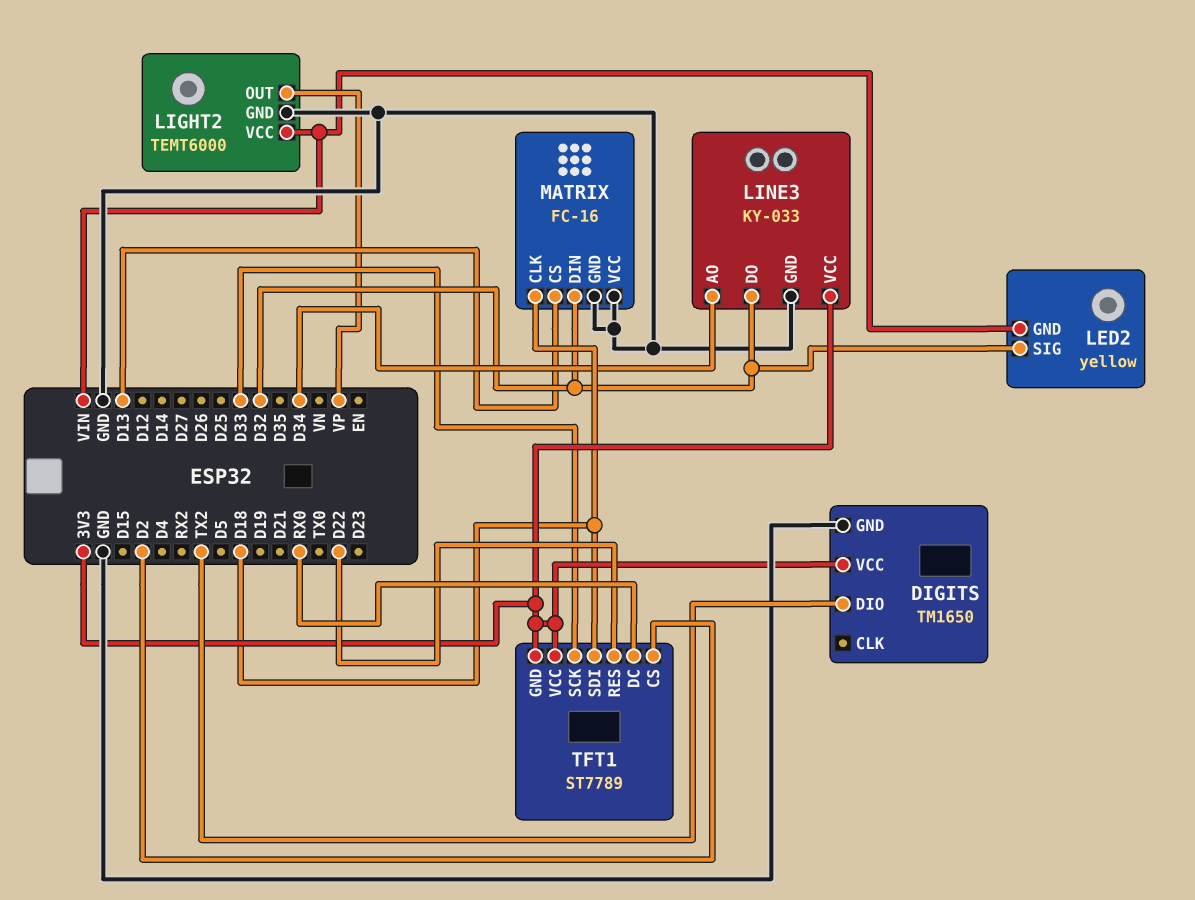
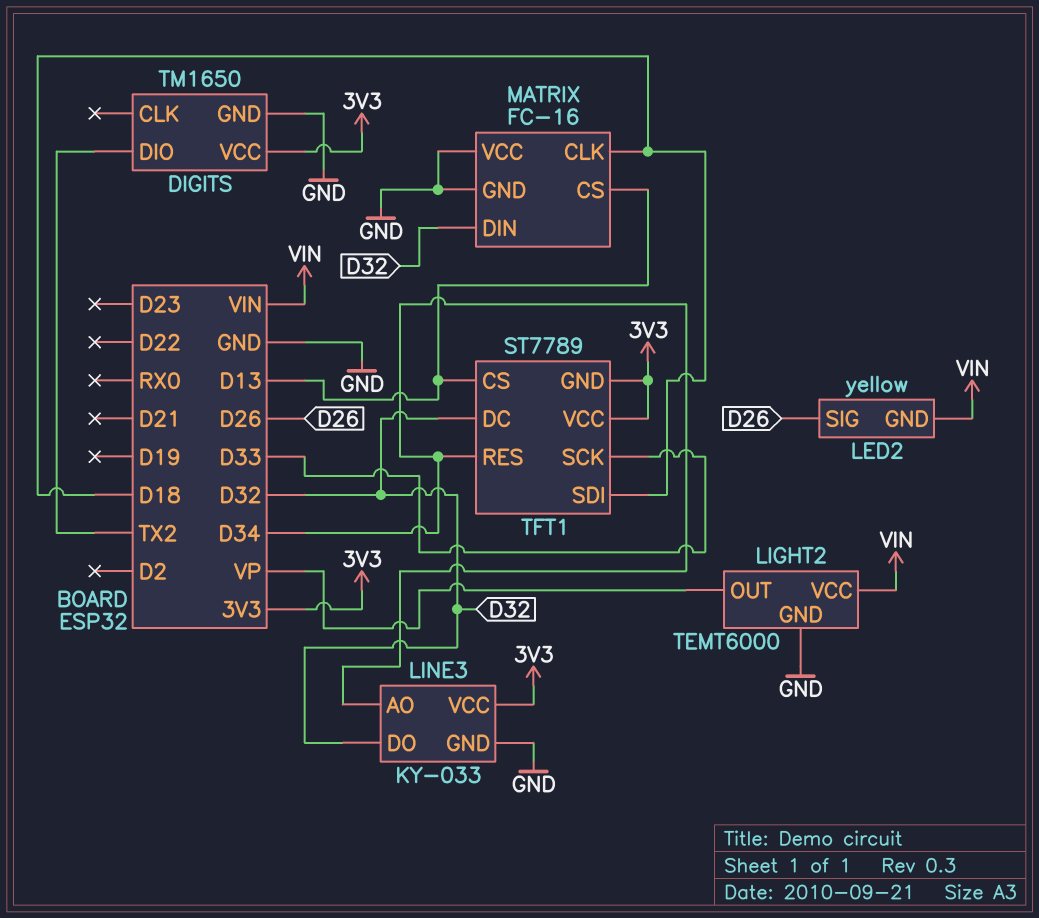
LED2 pin SIG: D32 -> D26
TFT1 pin CS: D2 -> D13
TFT1 pin DC: RX0 -> D32
TFT1 pin RES: D22 -> D34

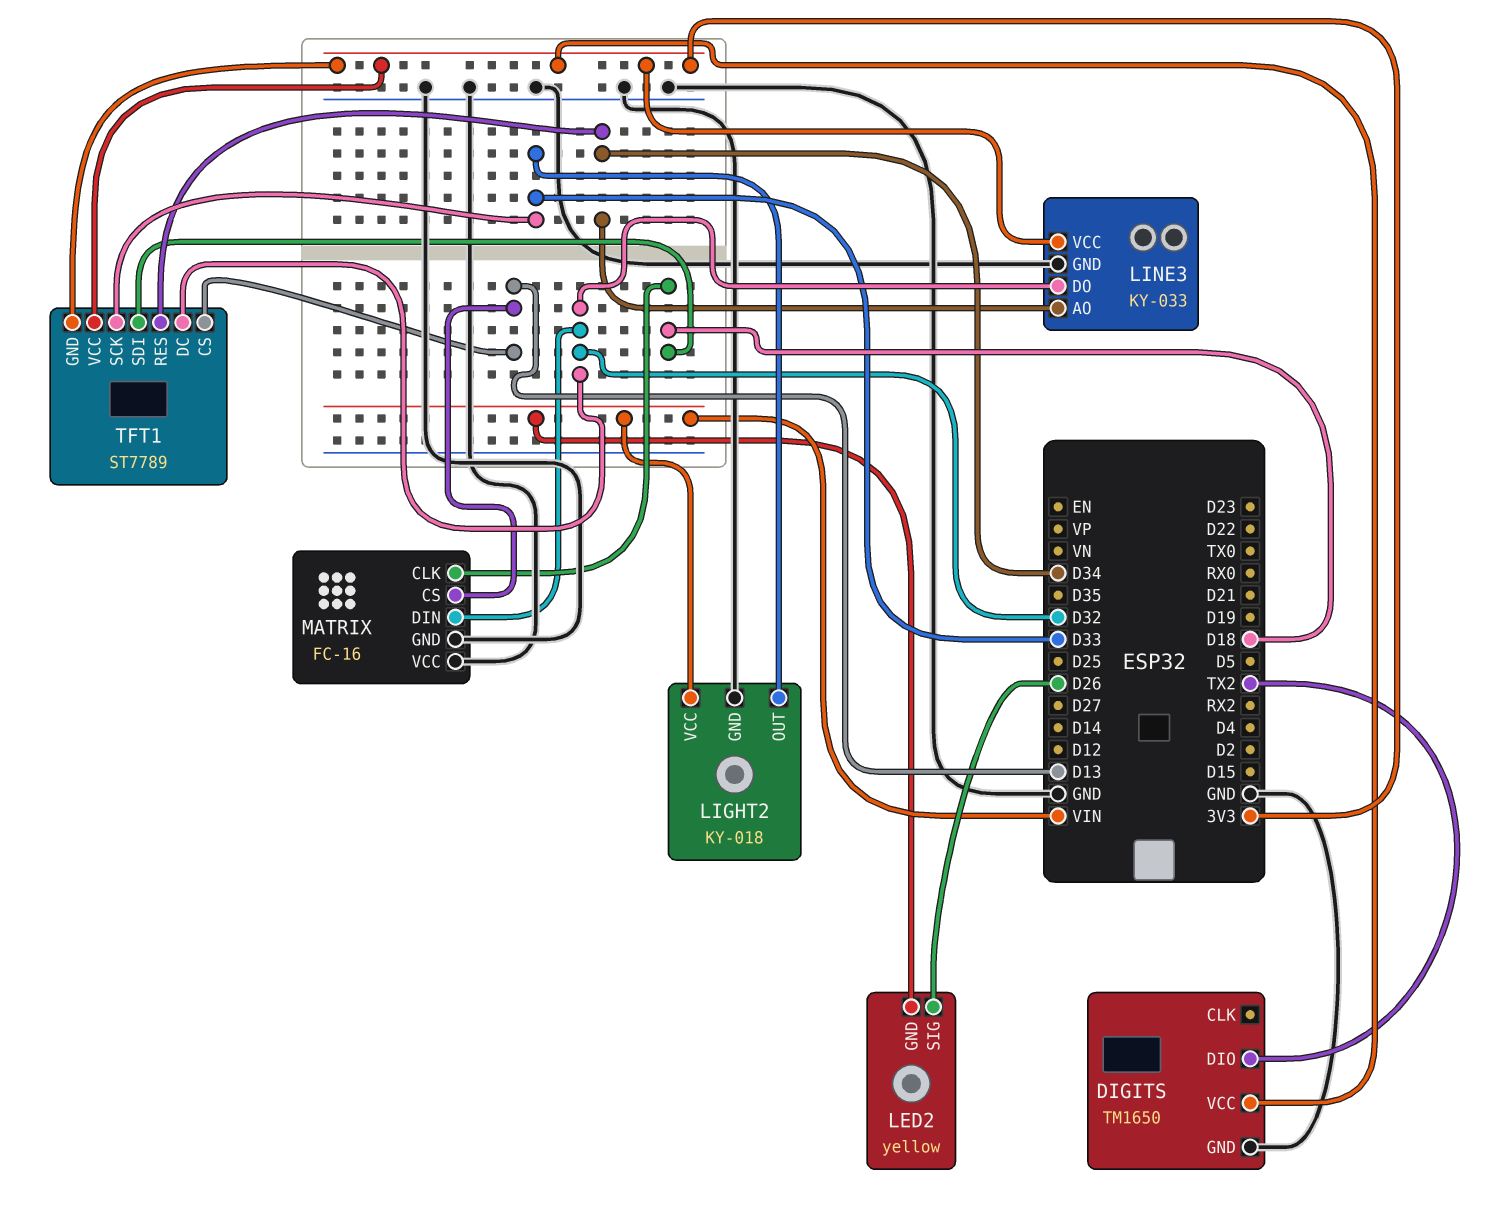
LIGHT2: TEMT6000 -> KY-018
LIGHT2 pin OUT: VP -> D33

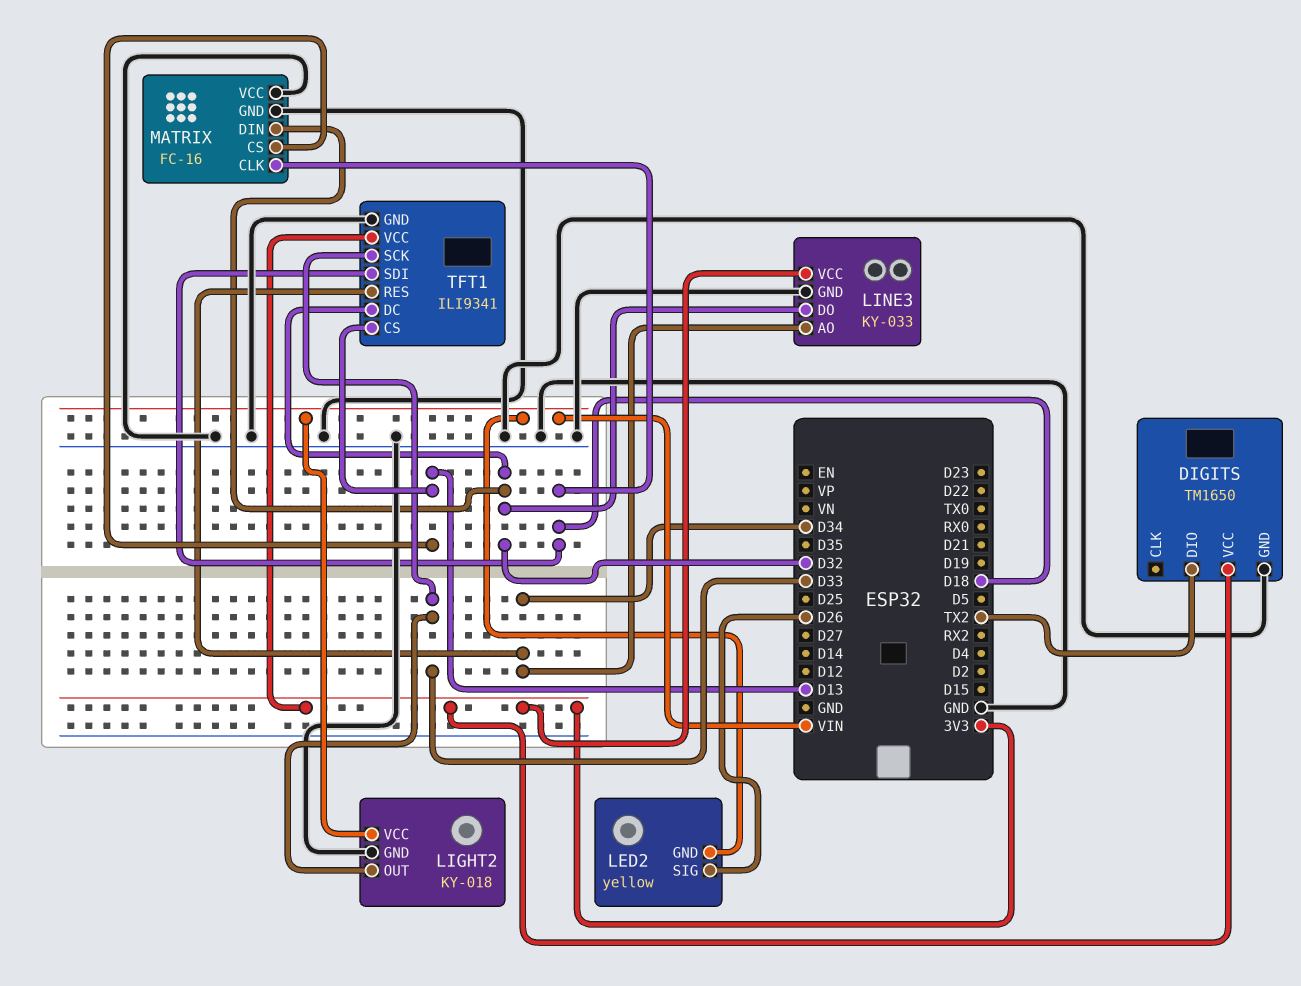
TFT1: ST7789 -> ILI9341
TFT1 pin GND: 3V3 -> GND

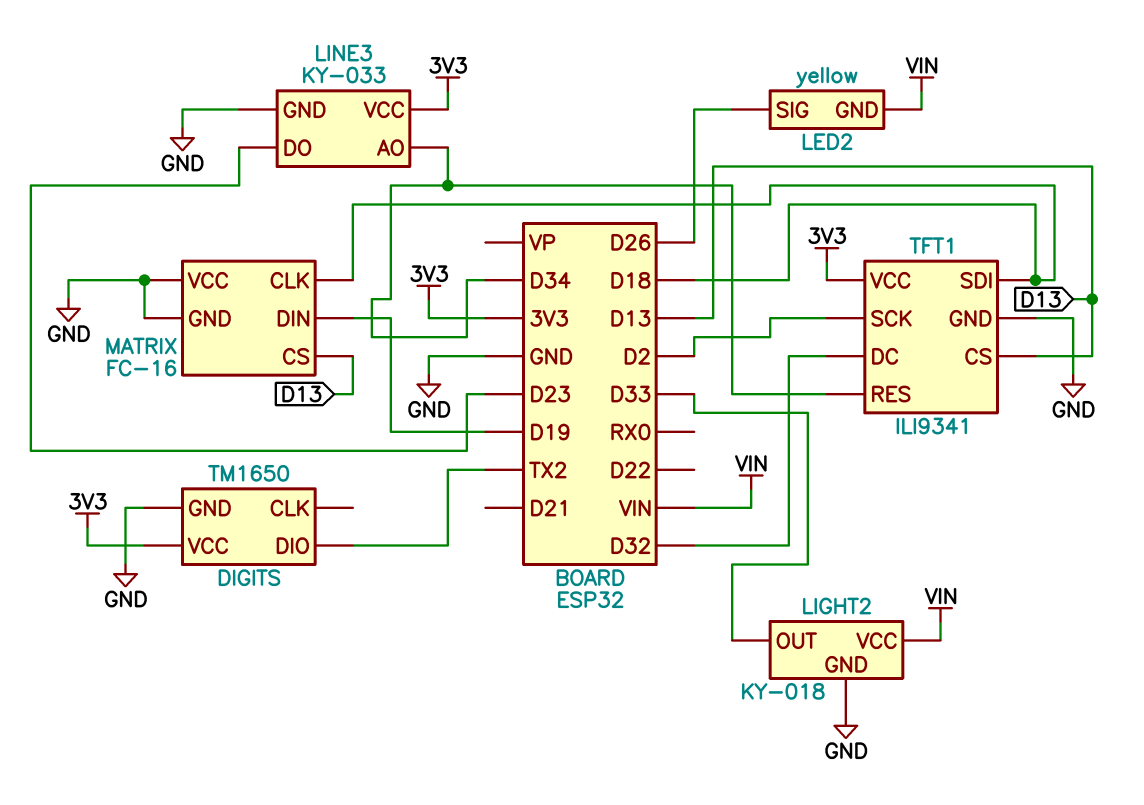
LINE3 pin DO: D32 -> D23
MATRIX pin DIN: D32 -> D19
TFT1 pin SCK: D33 -> D2

